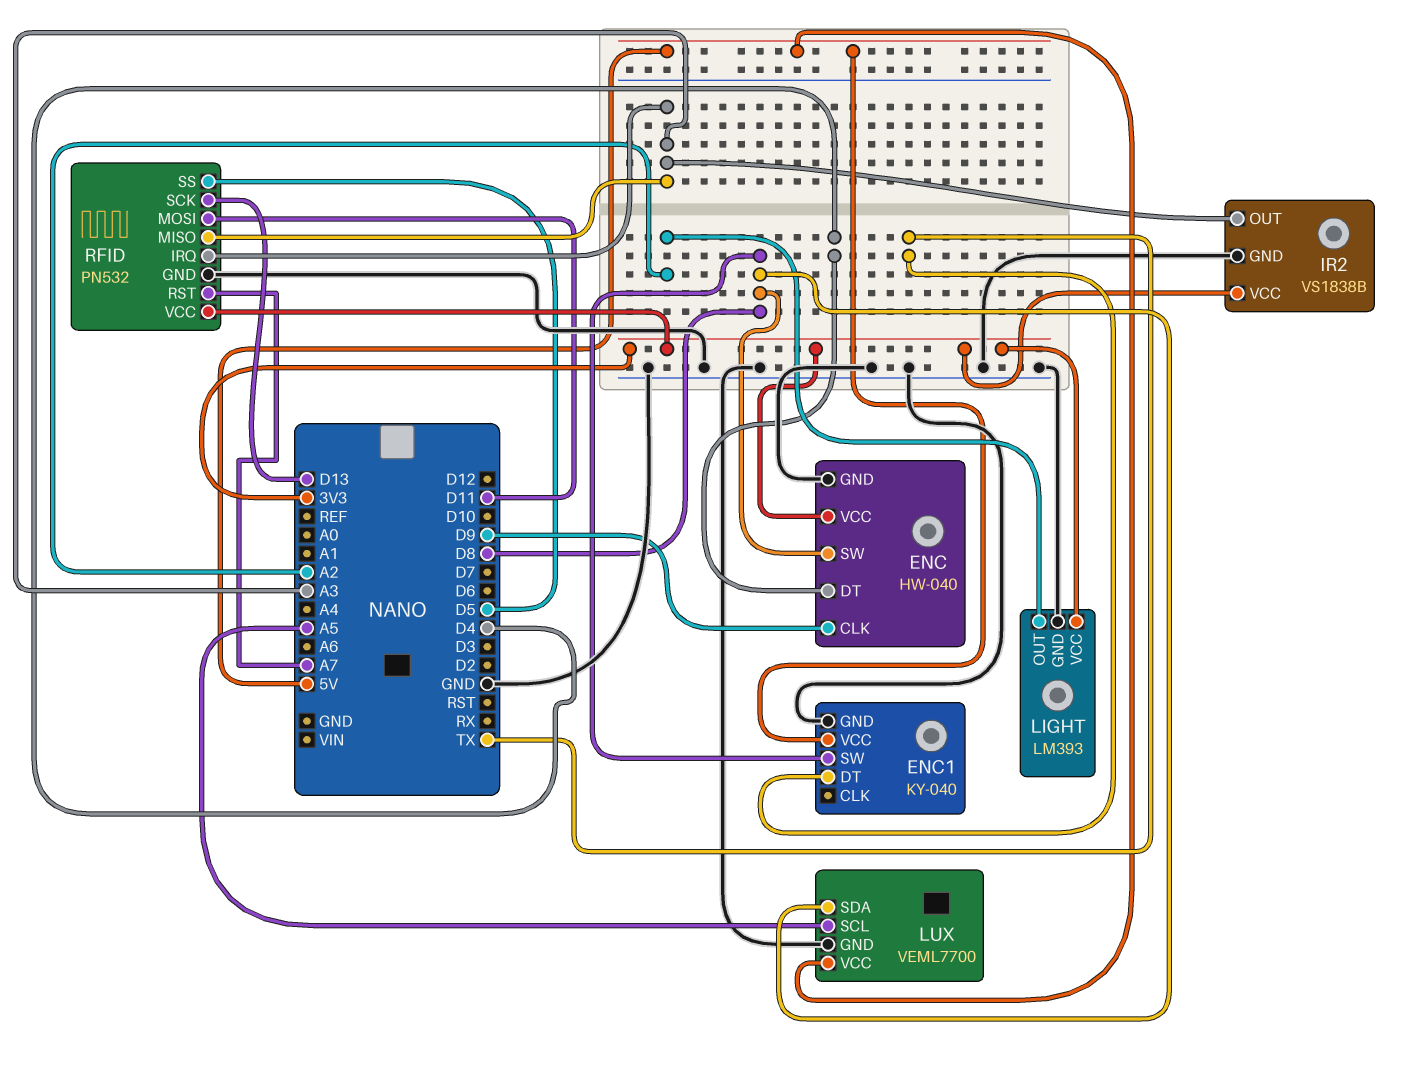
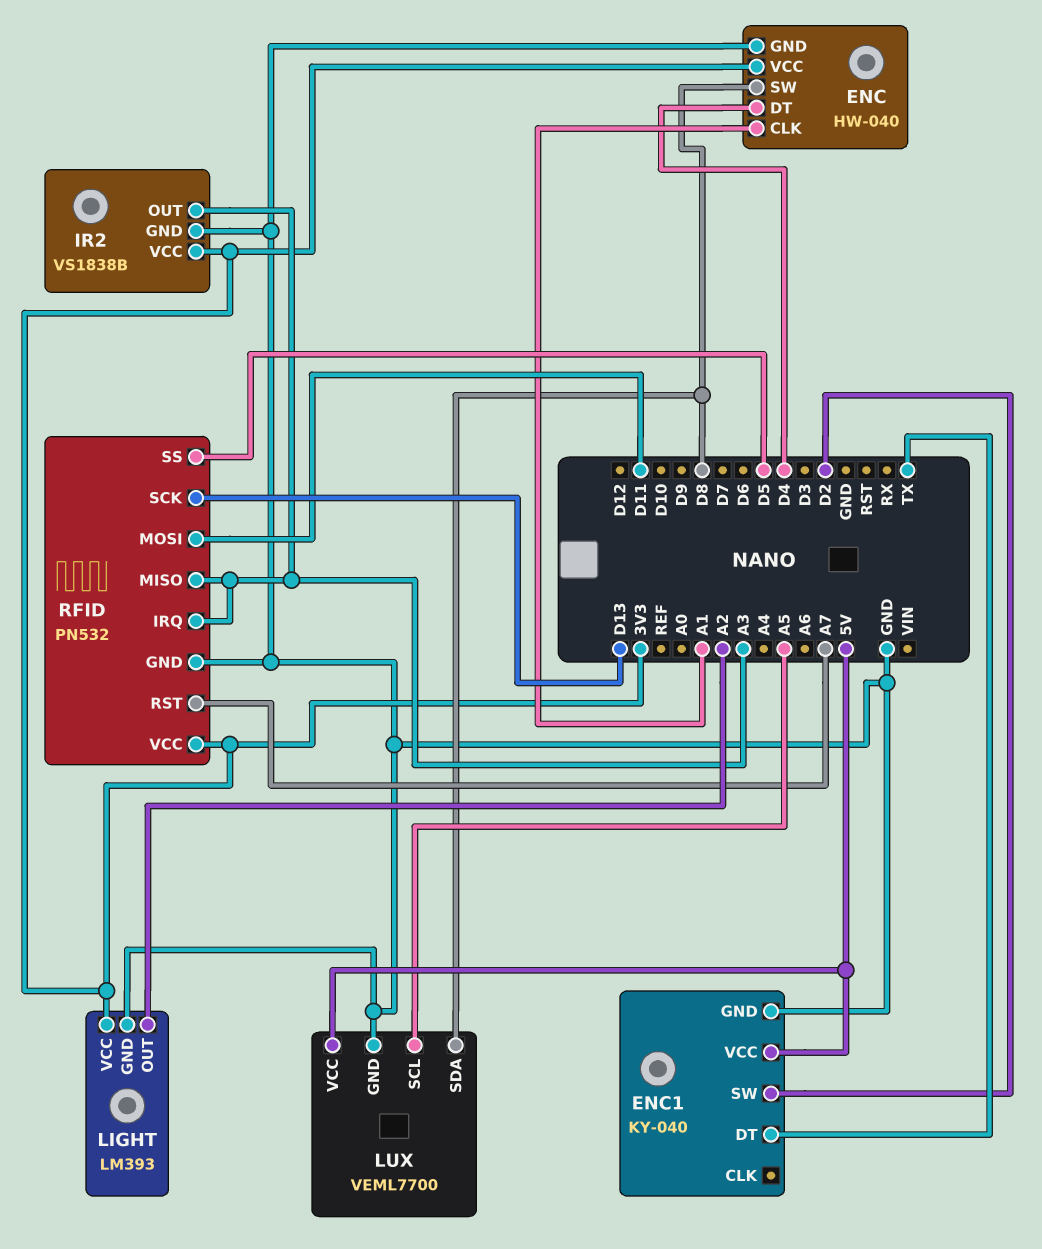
ENC pin CLK: D9 -> A1
ENC1 pin SW: D8 -> D2

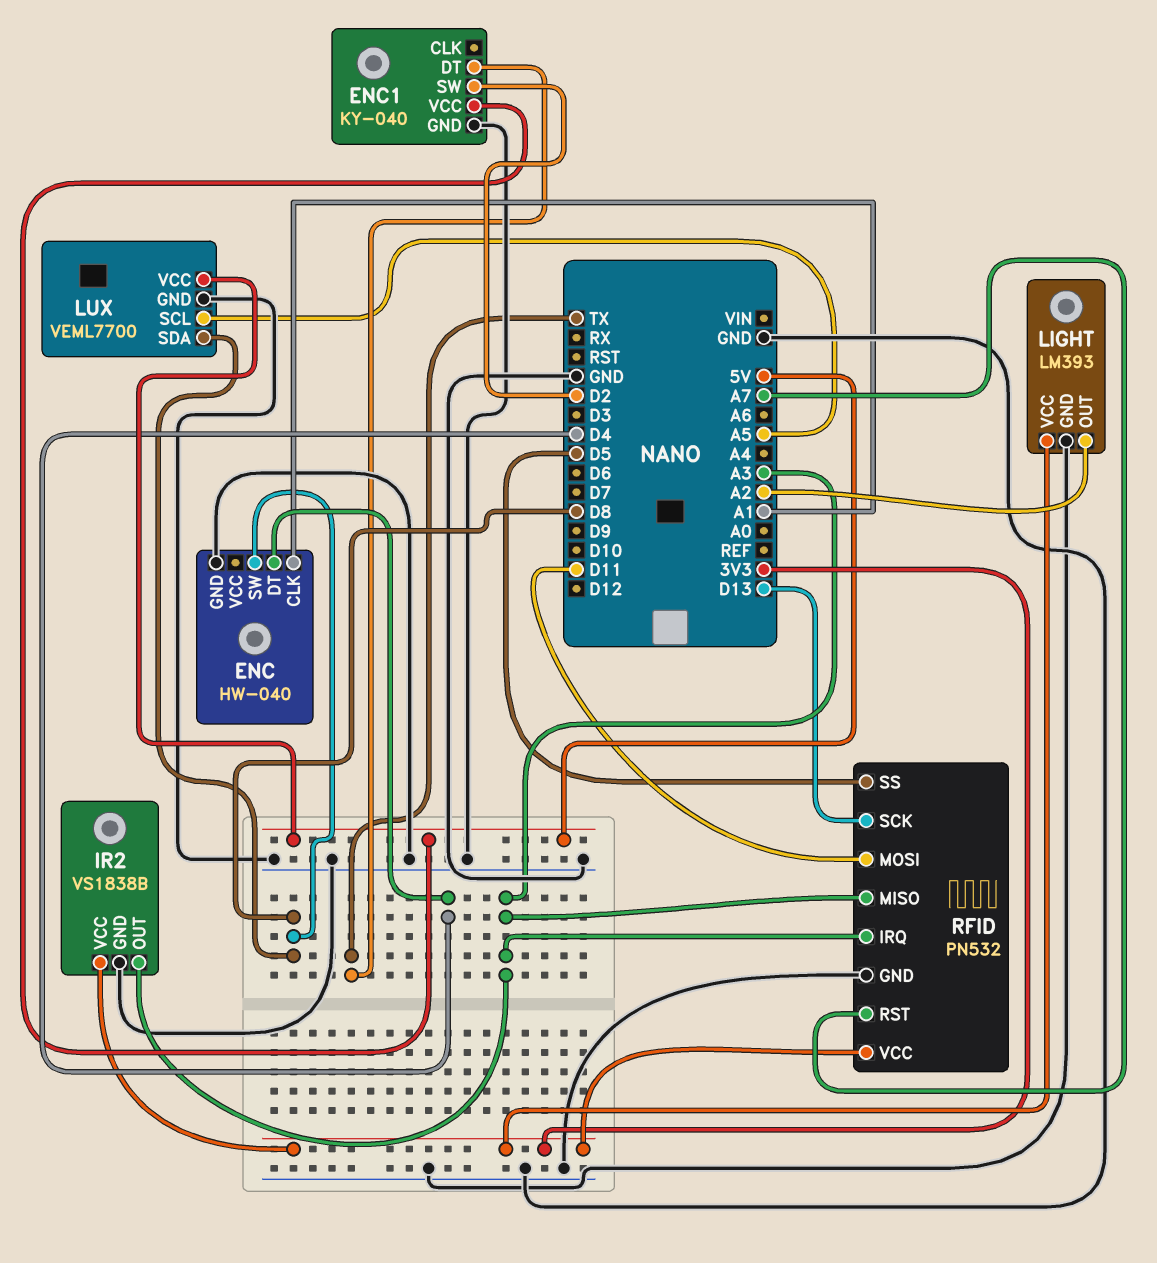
ENC pin VCC: 3V3 -> none

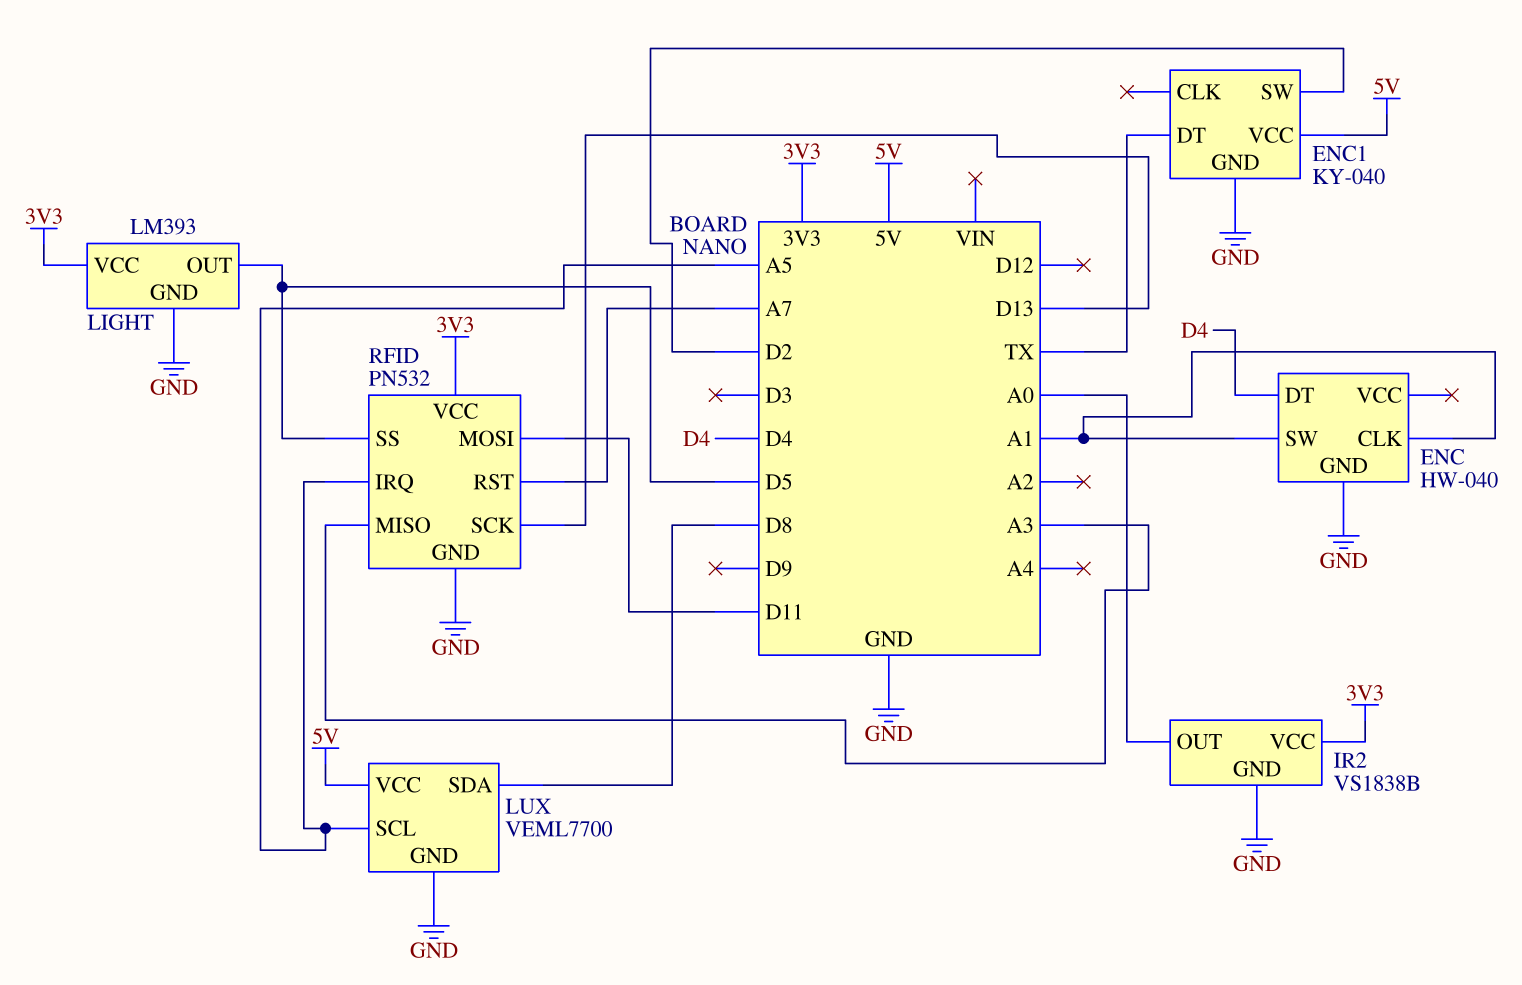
ENC pin SW: D8 -> A1
IR2 pin OUT: A3 -> A0
LIGHT pin OUT: A2 -> D5
RFID pin IRQ: A3 -> A5

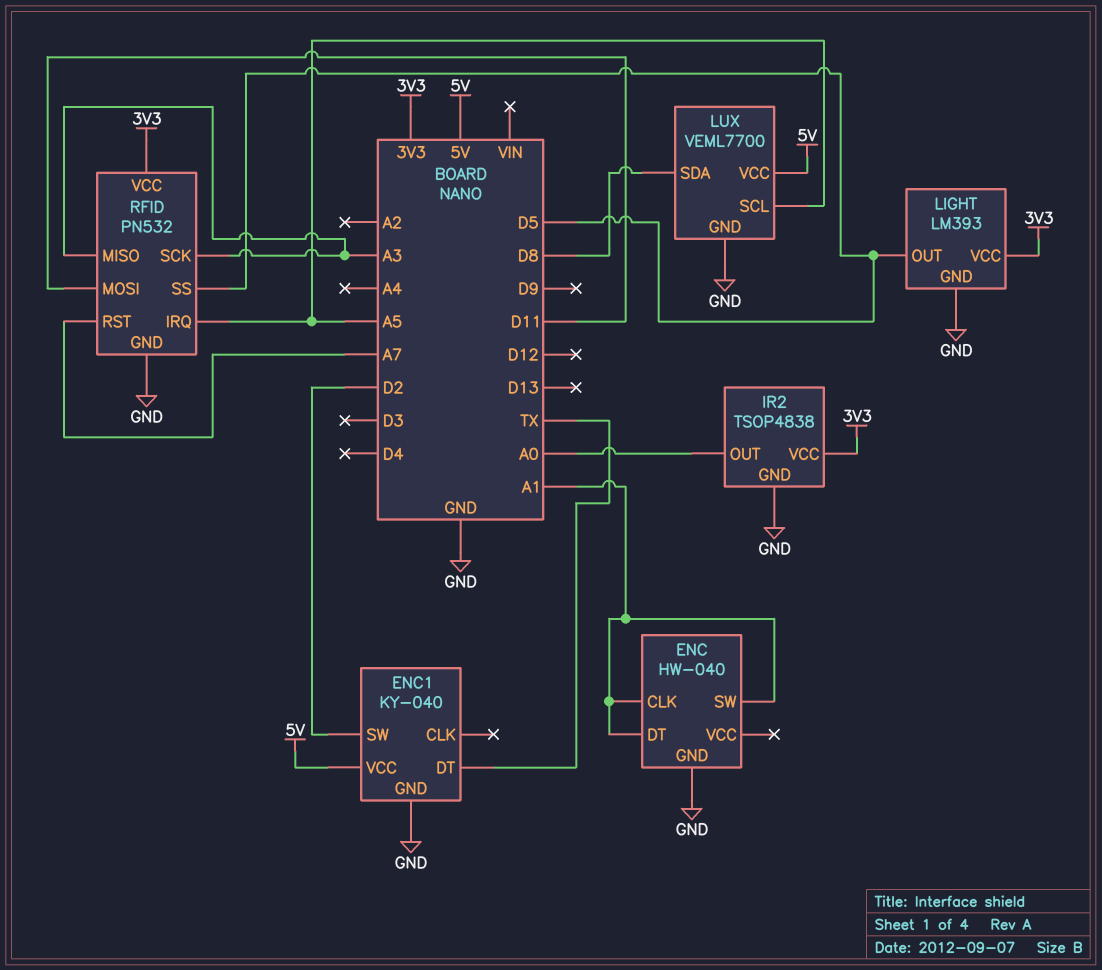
ENC pin DT: D4 -> A1
IR2: VS1838B -> TSOP4838
RFID pin SCK: D13 -> A3

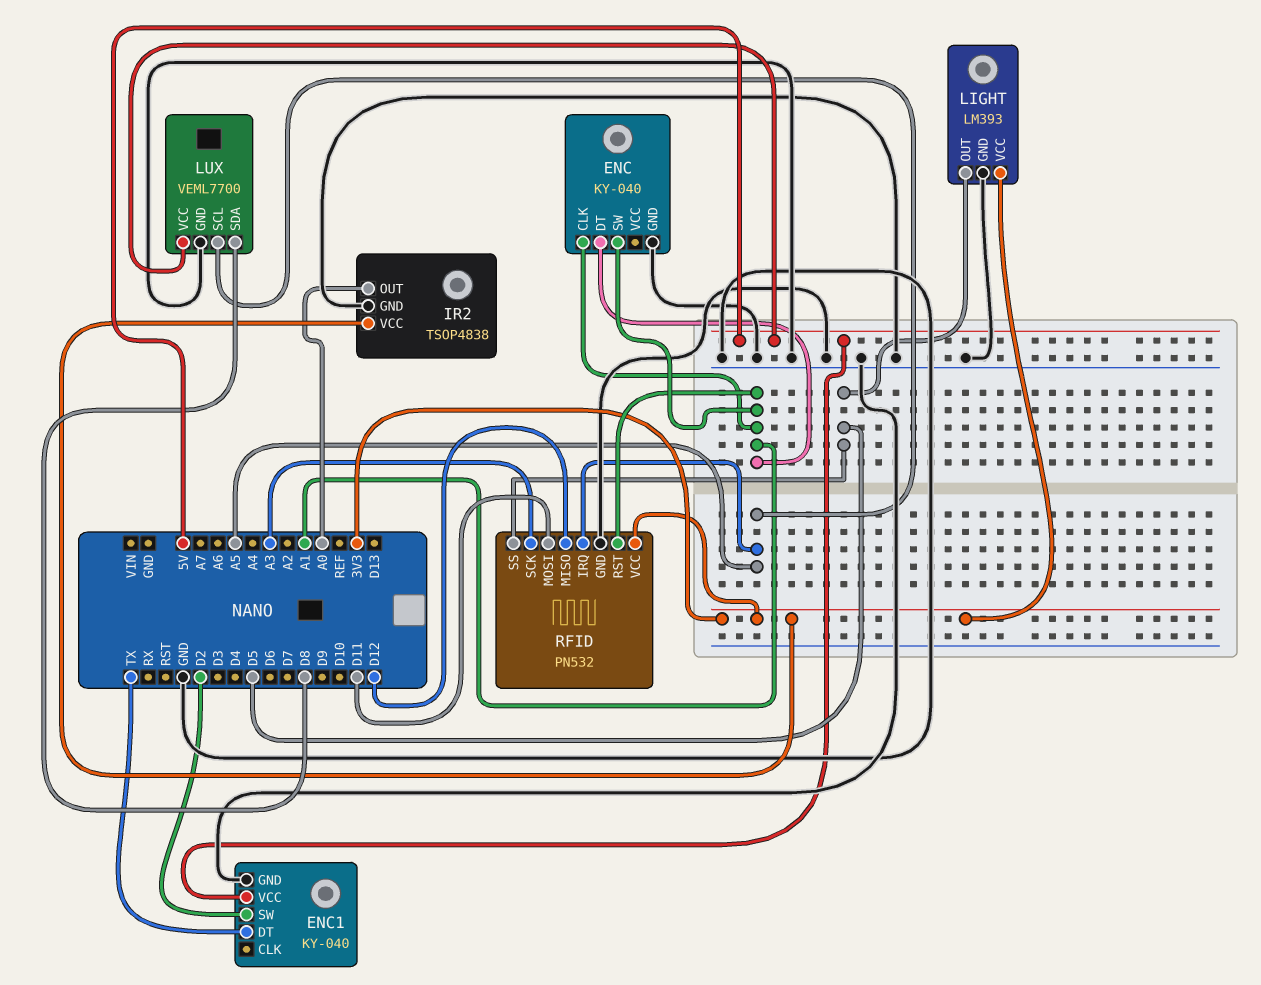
ENC: HW-040 -> KY-040
RFID pin MISO: A3 -> D12
RFID pin RST: A7 -> A1

